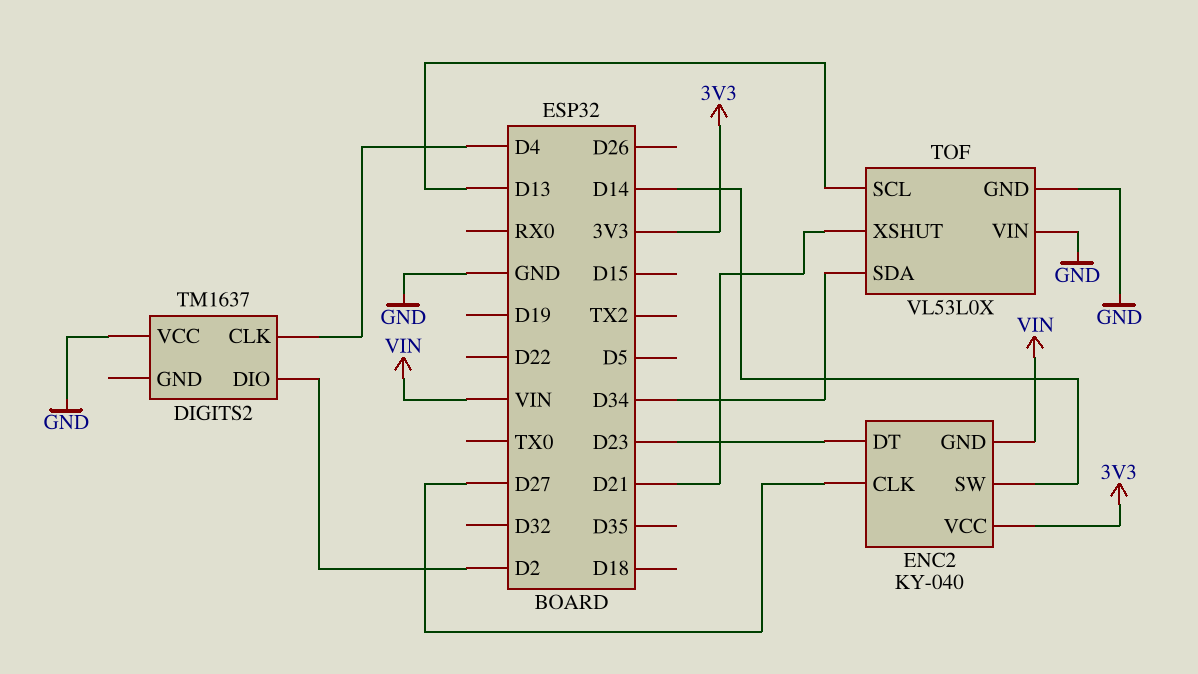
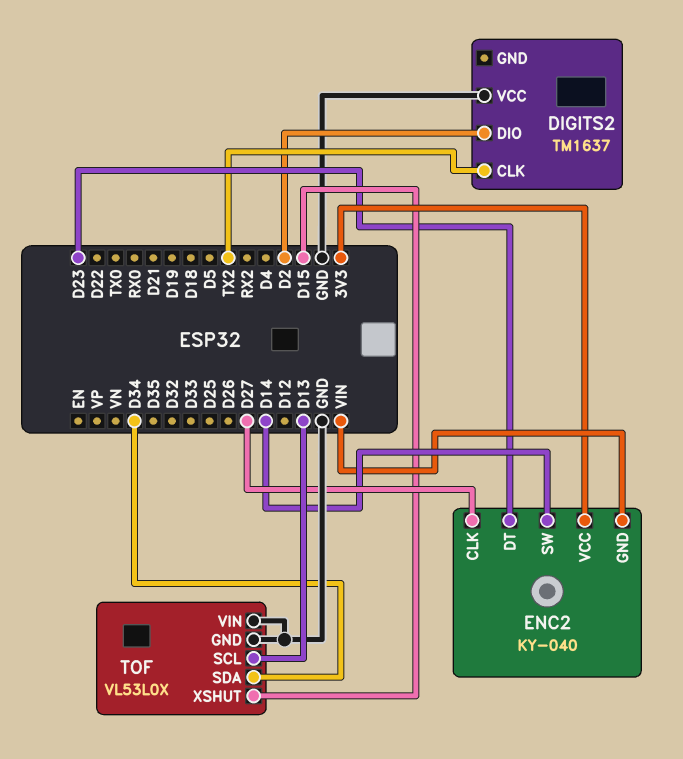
DIGITS2 pin CLK: D4 -> TX2
TOF pin XSHUT: D21 -> D15

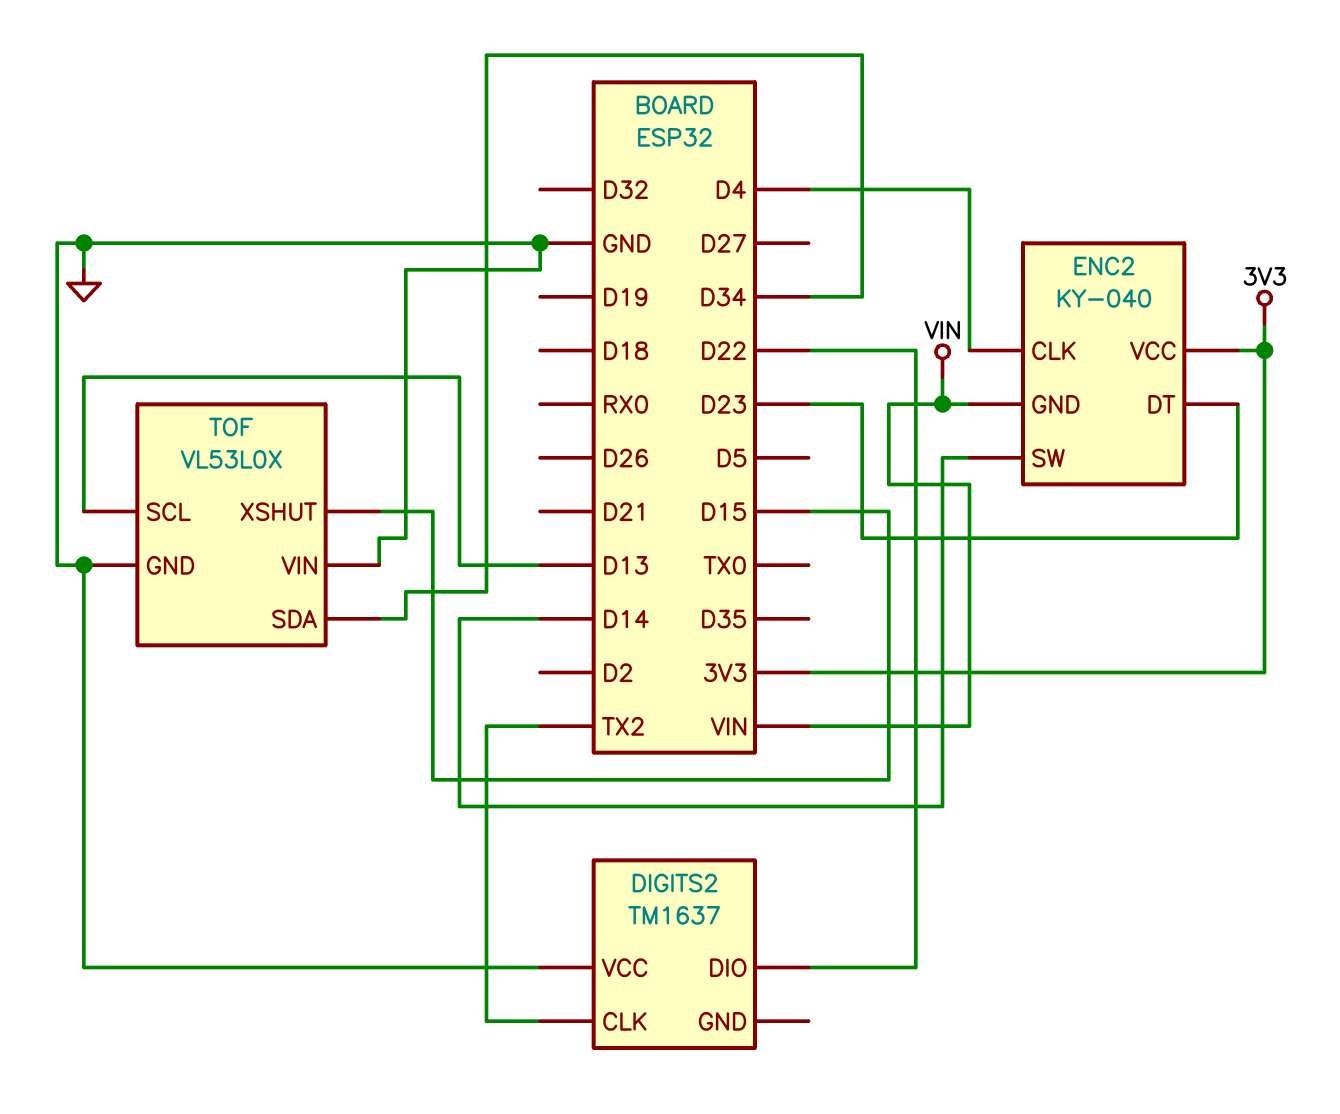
DIGITS2 pin DIO: D2 -> D22
ENC2 pin CLK: D27 -> D4

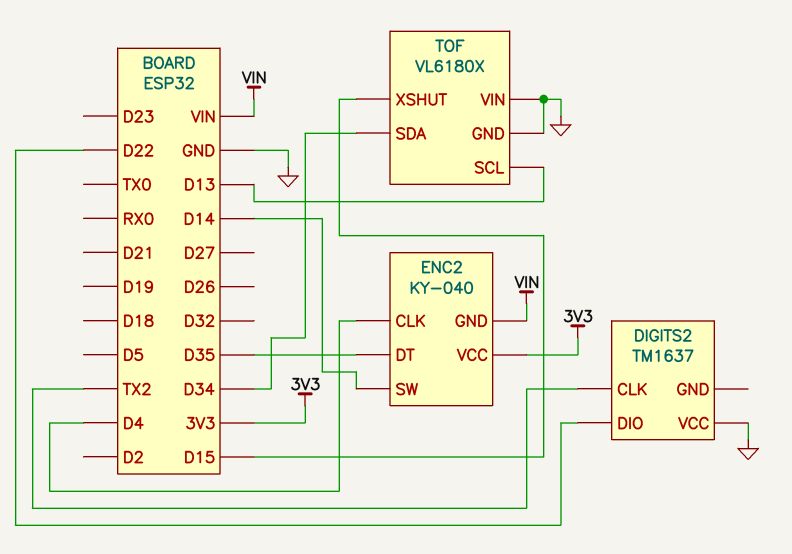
ENC2 pin DT: D23 -> D35
TOF: VL53L0X -> VL6180X

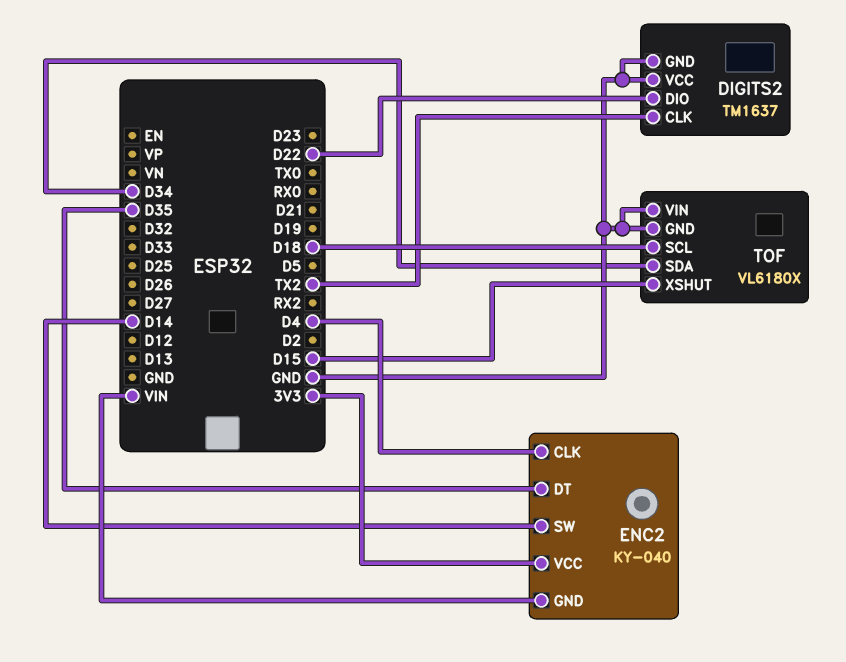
DIGITS2 pin GND: none -> GND
TOF pin SCL: D13 -> D18

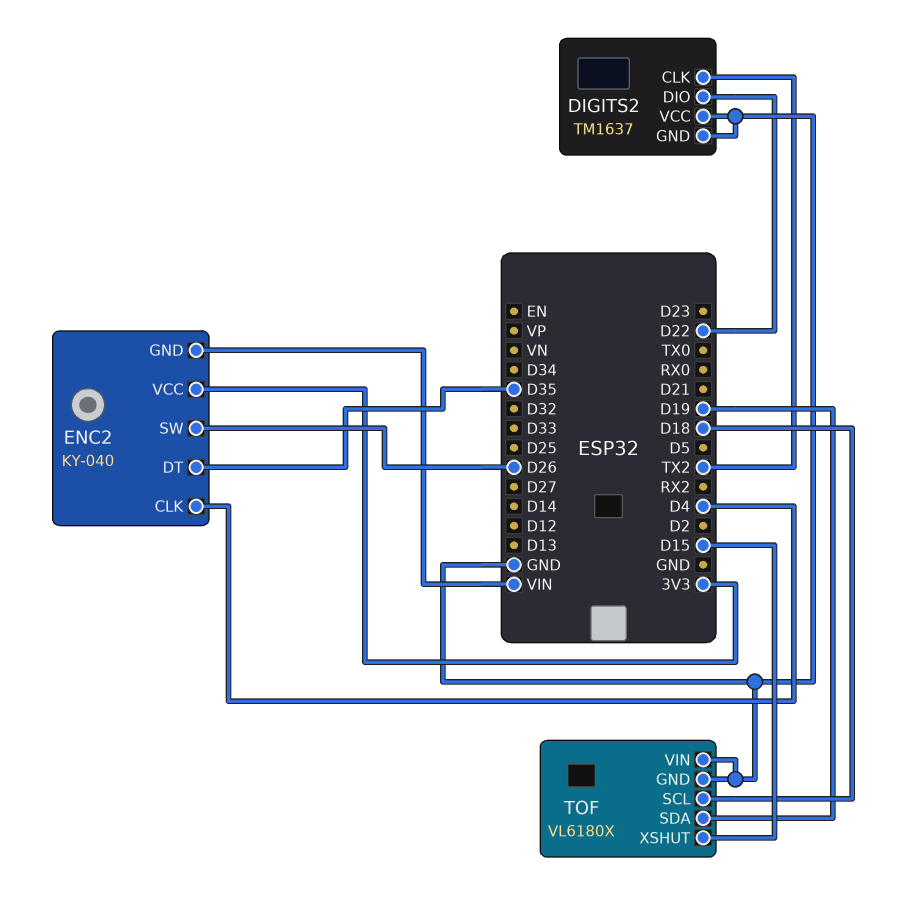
ENC2 pin SW: D14 -> D26
TOF pin SDA: D34 -> D19

